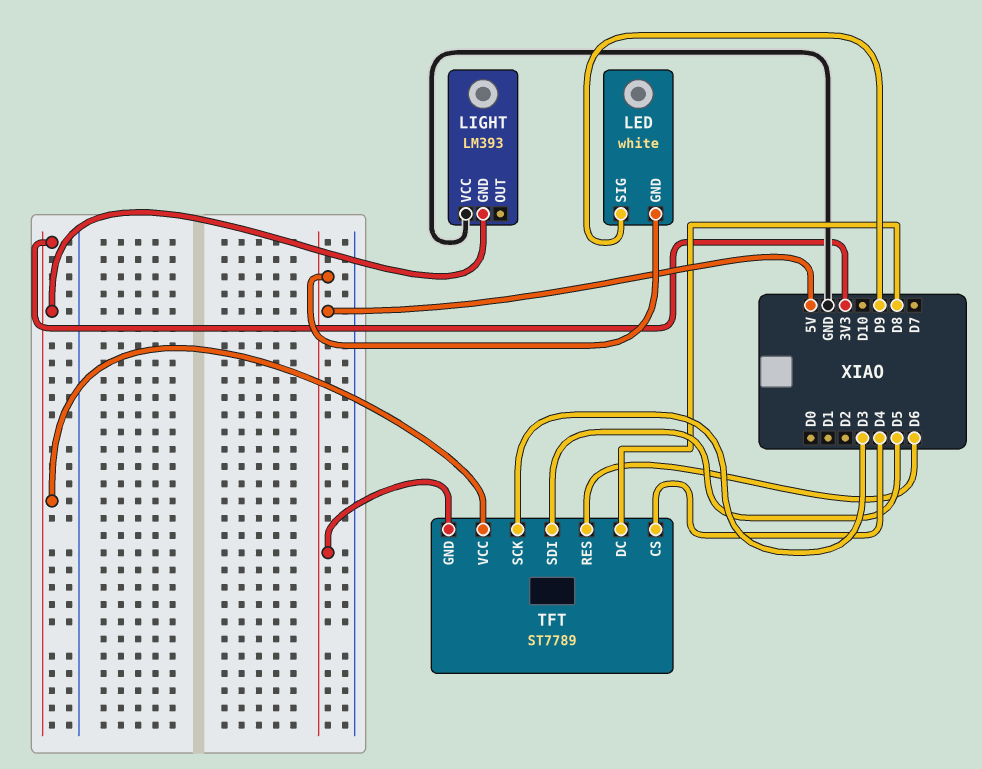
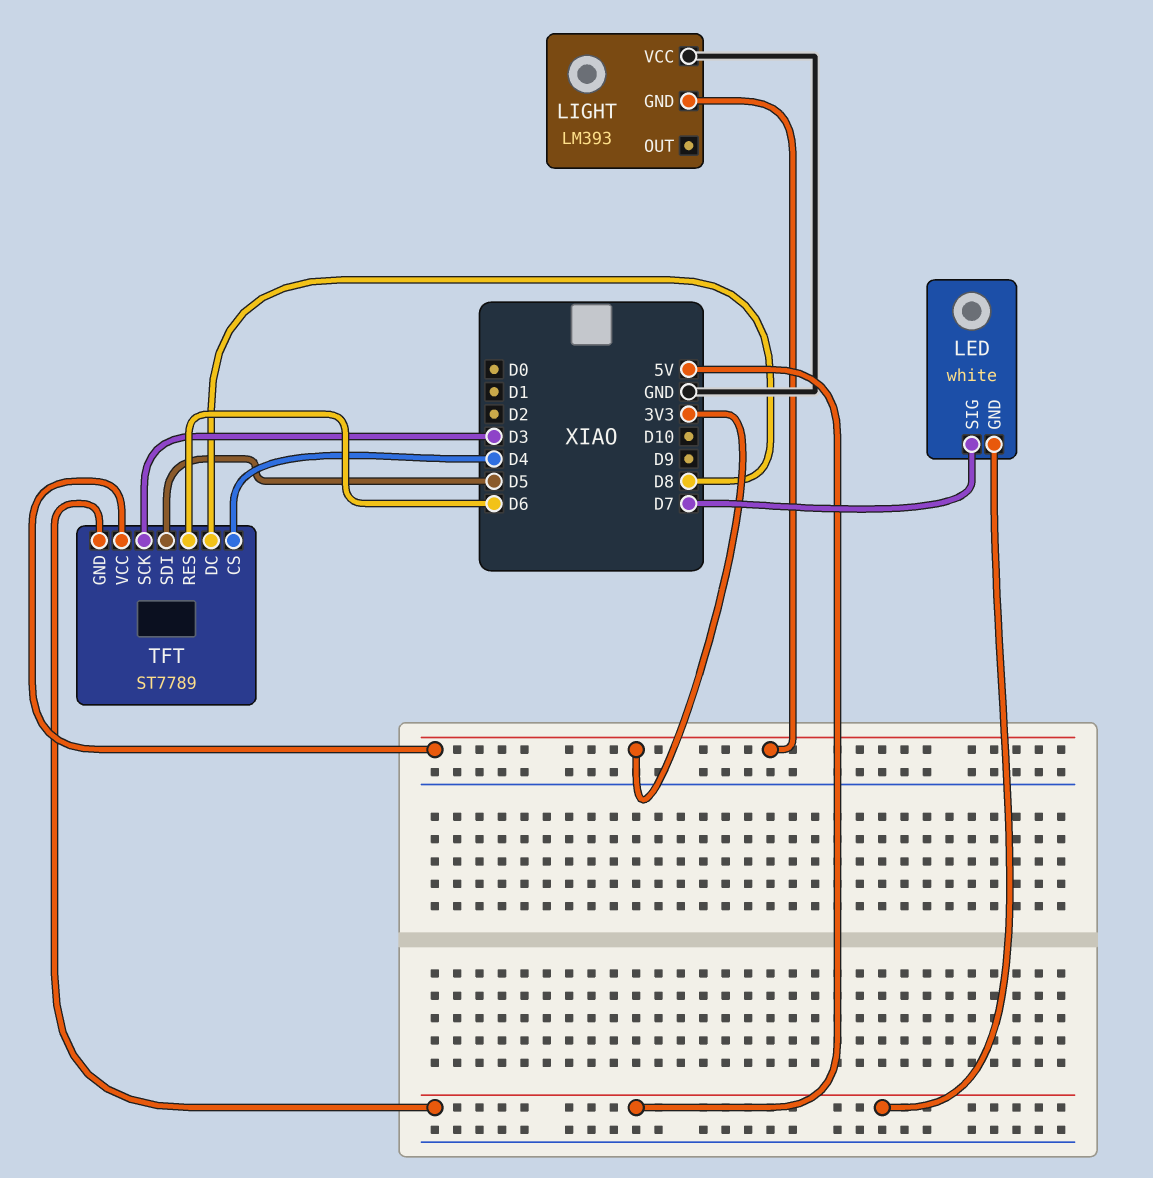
LED pin SIG: D9 -> D7

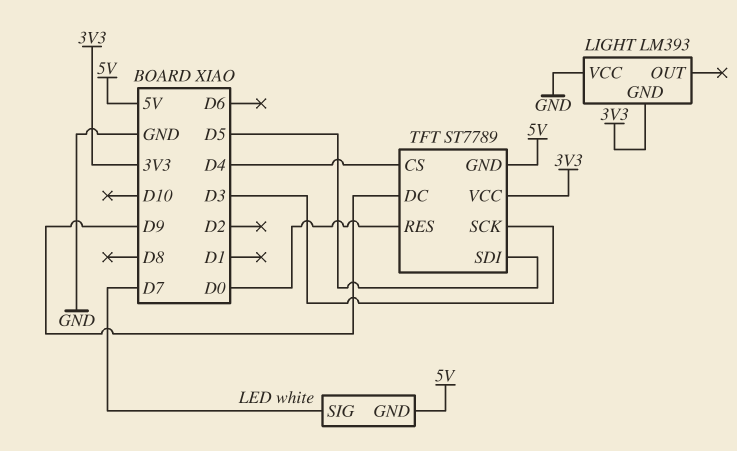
TFT pin DC: D8 -> D9
TFT pin RES: D6 -> D0

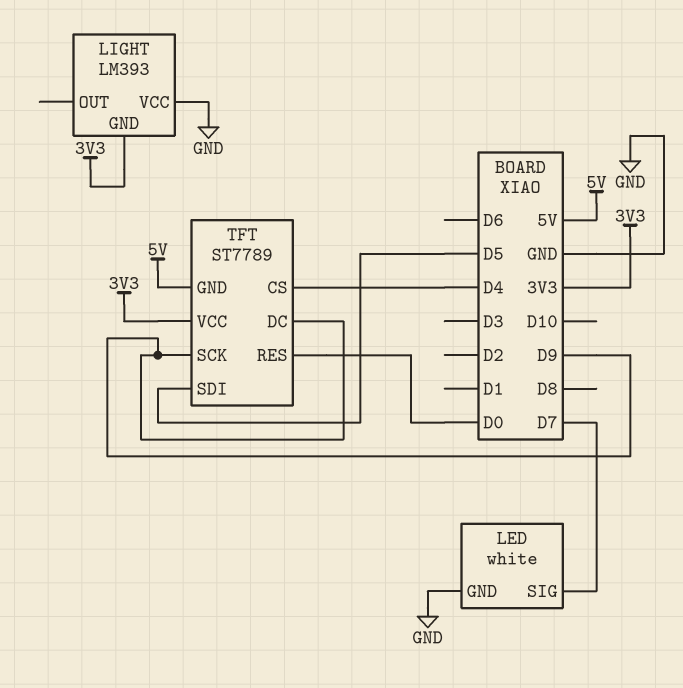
LED pin GND: 5V -> GND
TFT pin SCK: D3 -> D9

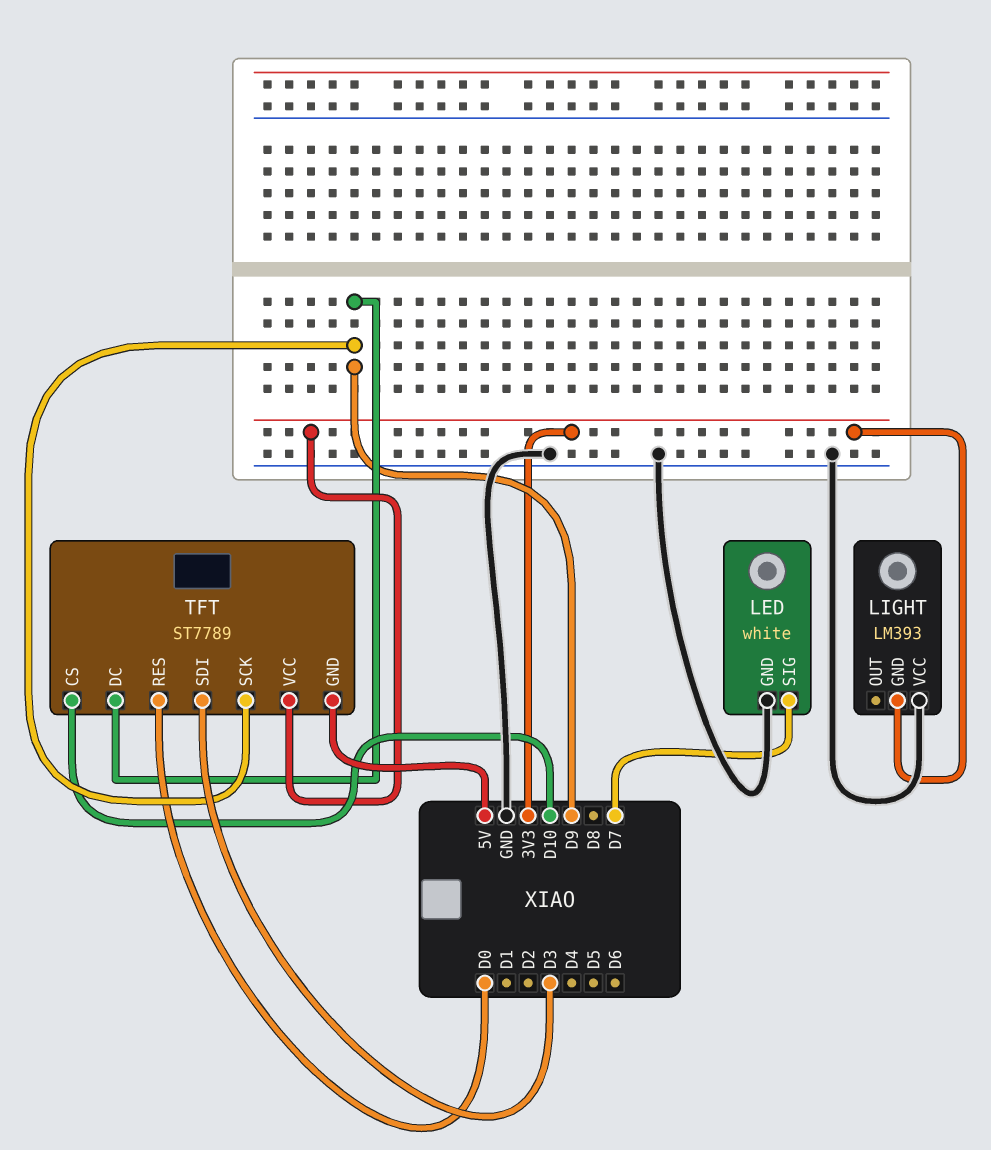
TFT pin CS: D4 -> D10
TFT pin SDI: D5 -> D3

